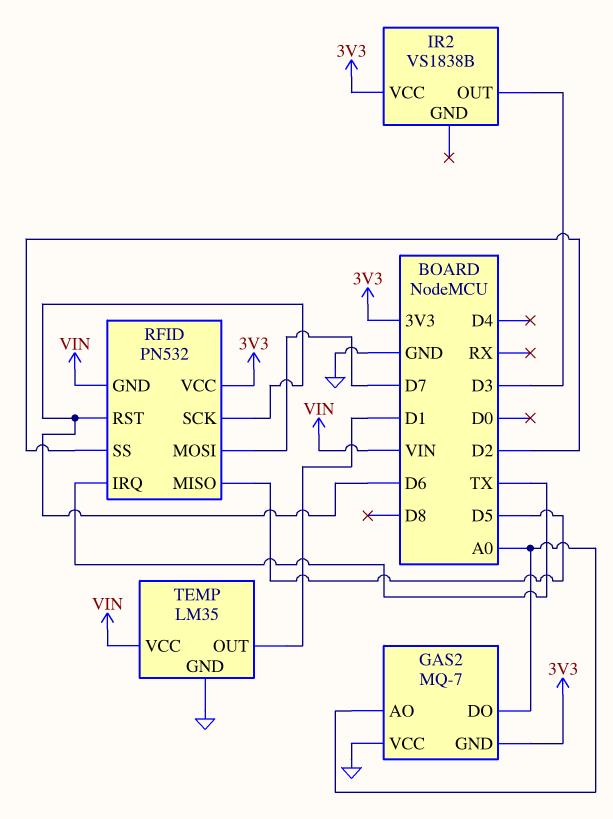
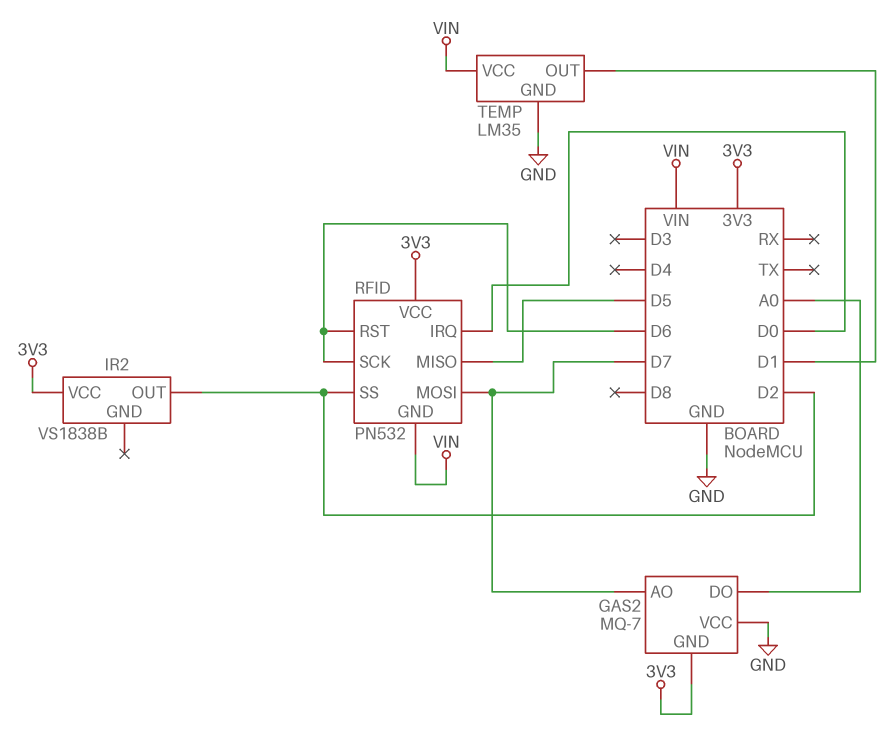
GAS2 pin AO: A0 -> D7
IR2 pin OUT: D3 -> D2
RFID pin IRQ: TX -> D0

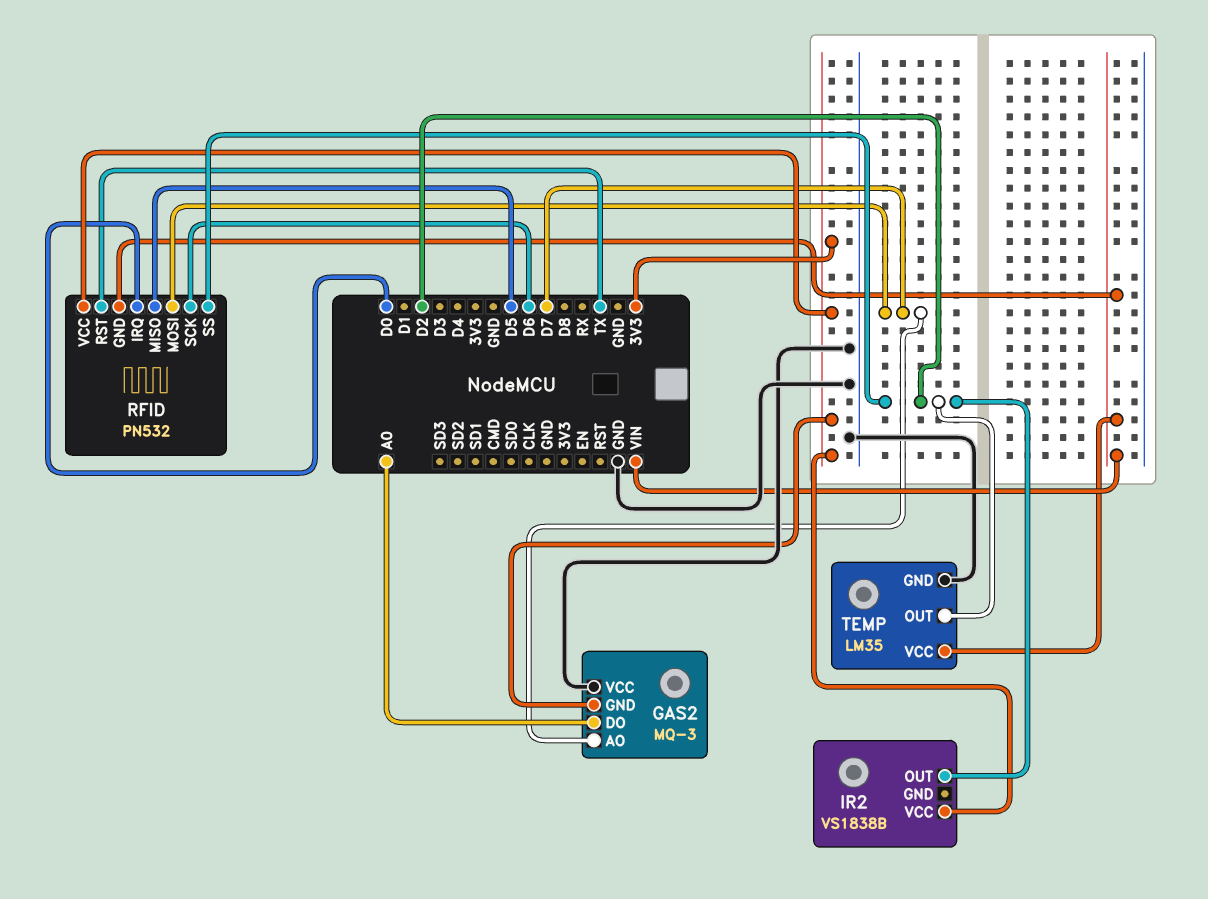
GAS2: MQ-7 -> MQ-3
RFID pin RST: D6 -> TX
TEMP pin OUT: D1 -> D2

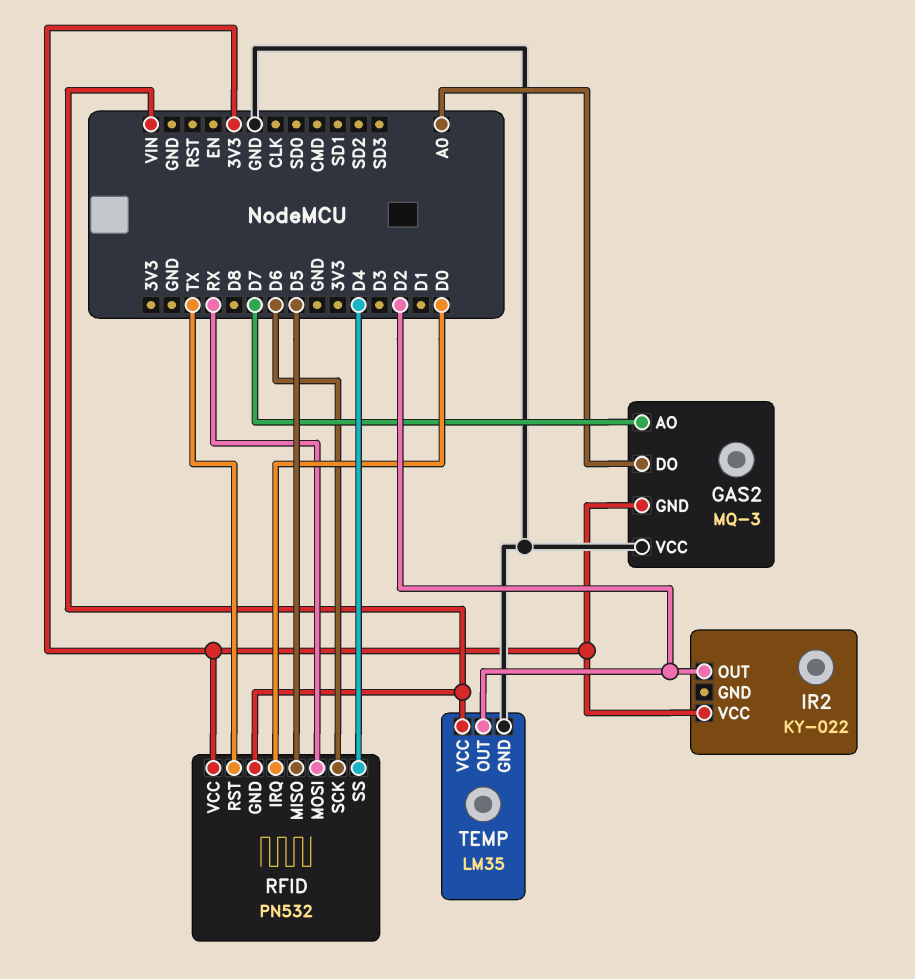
IR2: VS1838B -> KY-022
RFID pin MOSI: D7 -> RX
RFID pin SS: D2 -> D4

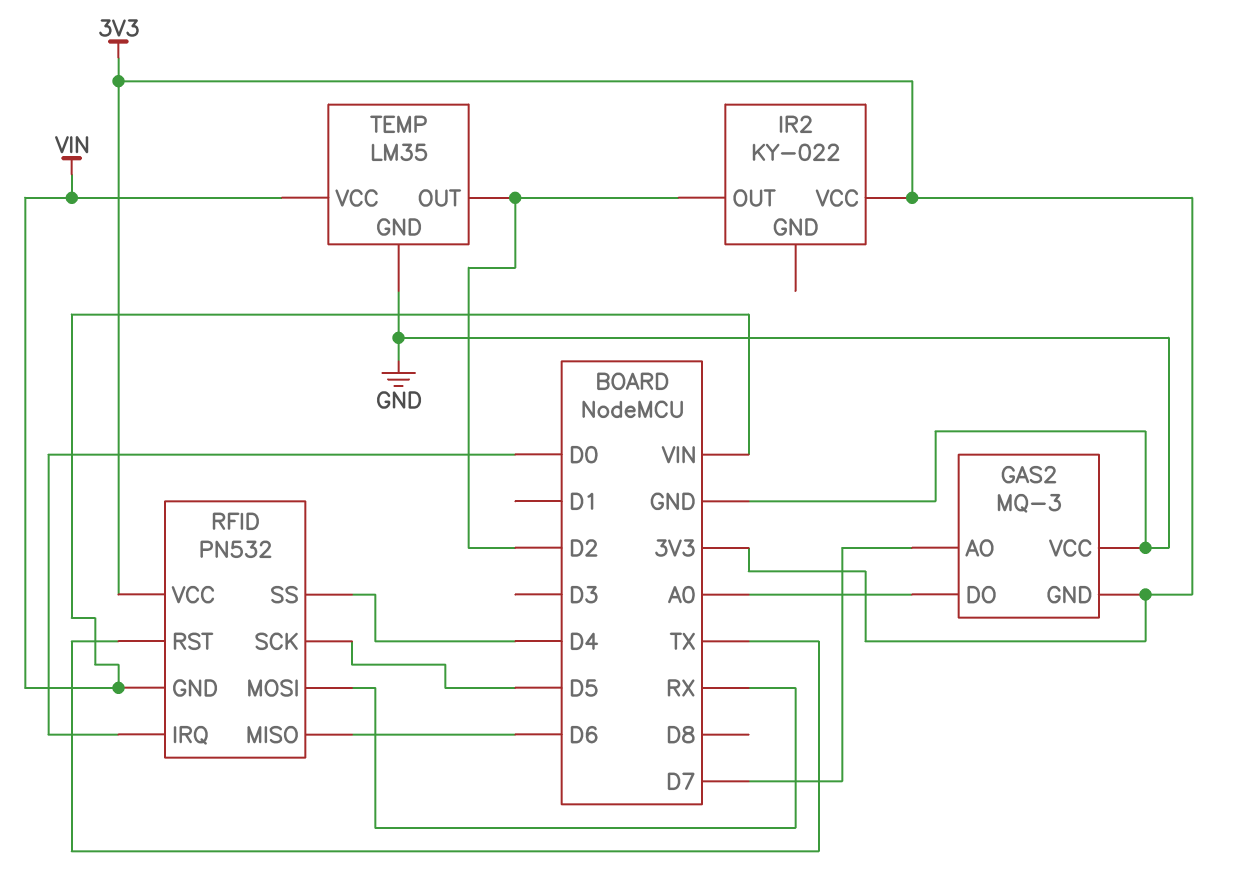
RFID pin MISO: D5 -> D6
RFID pin SCK: D6 -> D5

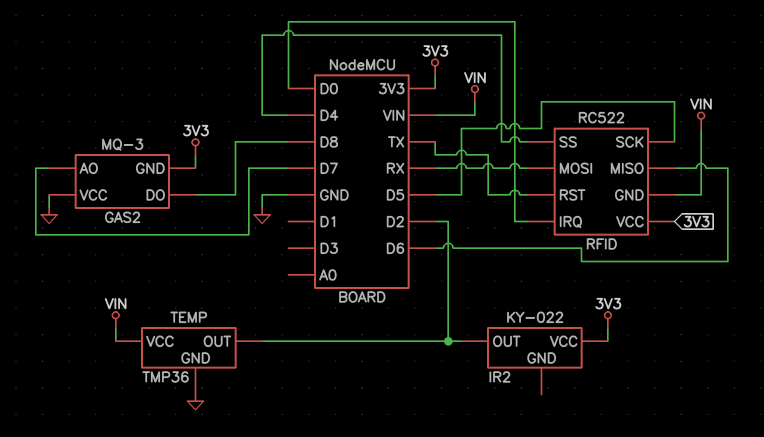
GAS2 pin DO: A0 -> D8
RFID: PN532 -> RC522
TEMP: LM35 -> TMP36

